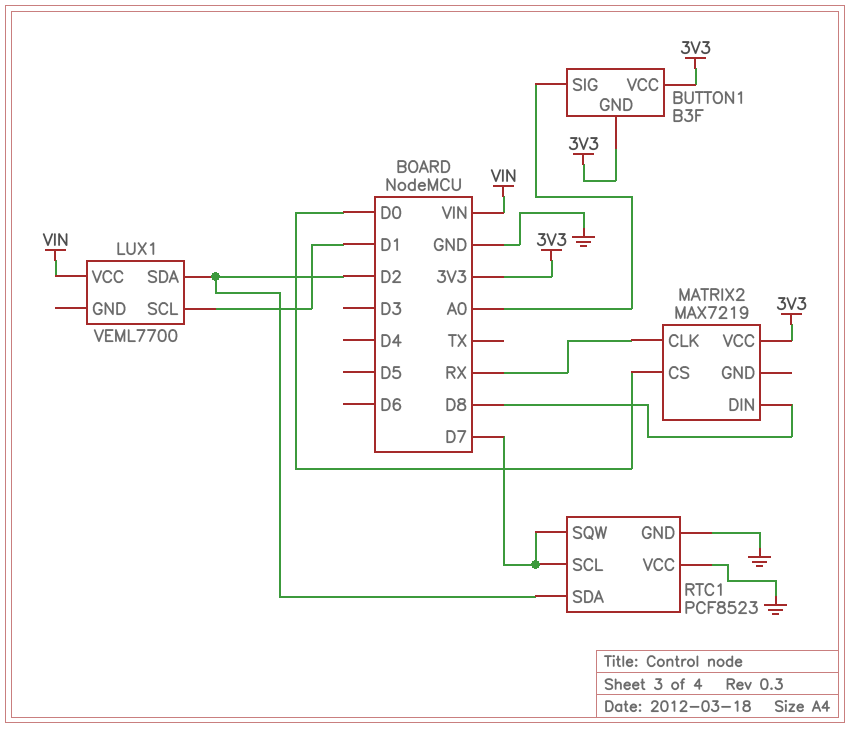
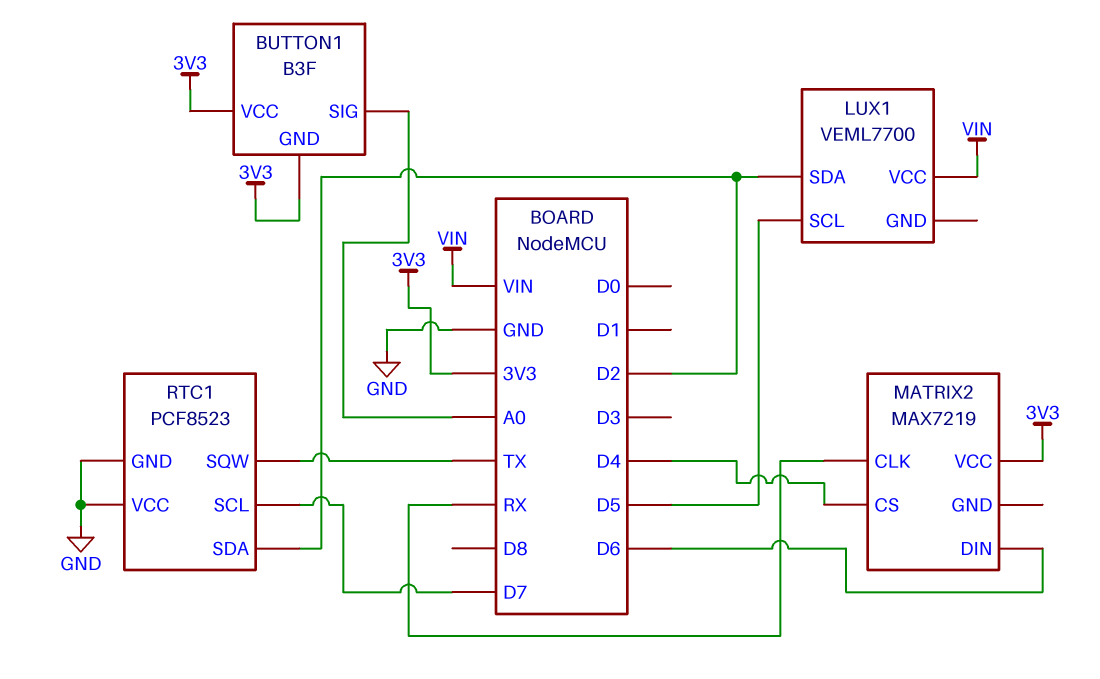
LUX1 pin SCL: D1 -> D5
MATRIX2 pin CS: D0 -> D4
MATRIX2 pin DIN: D8 -> D6
RTC1 pin SQW: D7 -> TX

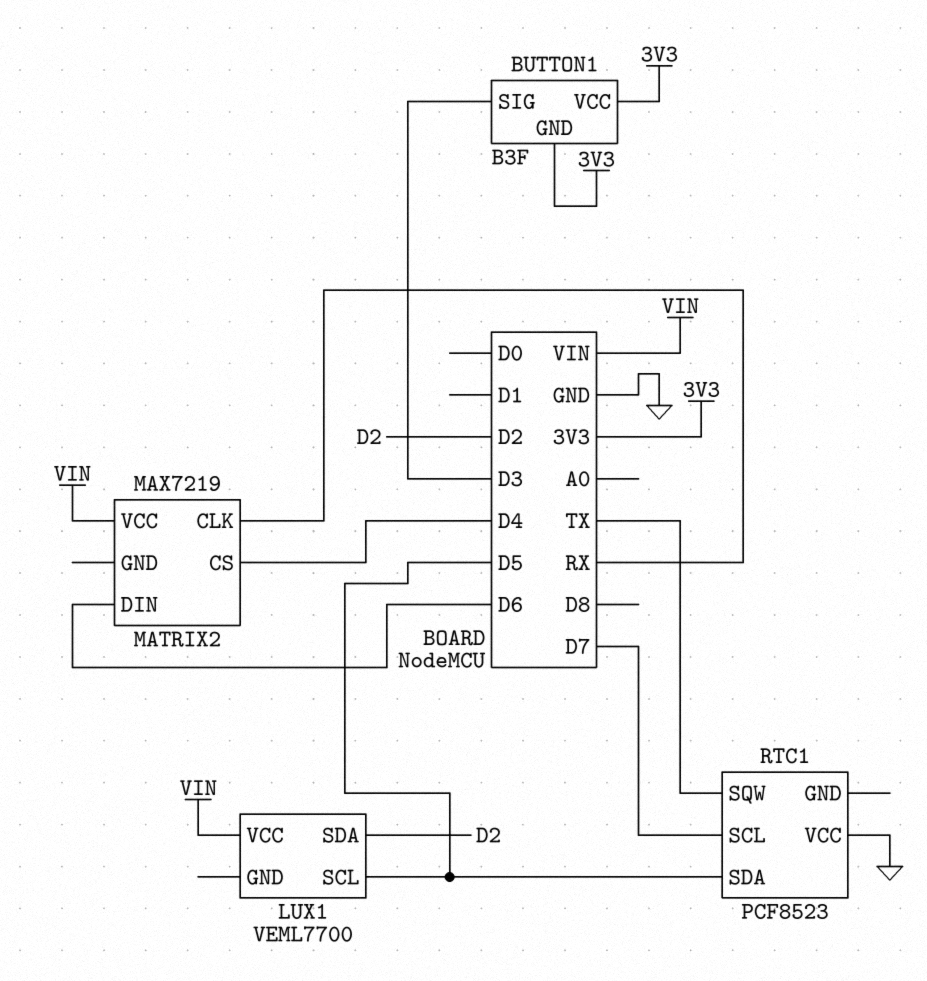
BUTTON1 pin SIG: A0 -> D3
MATRIX2 pin VCC: 3V3 -> VIN
RTC1 pin GND: GND -> none
RTC1 pin SDA: D2 -> D5

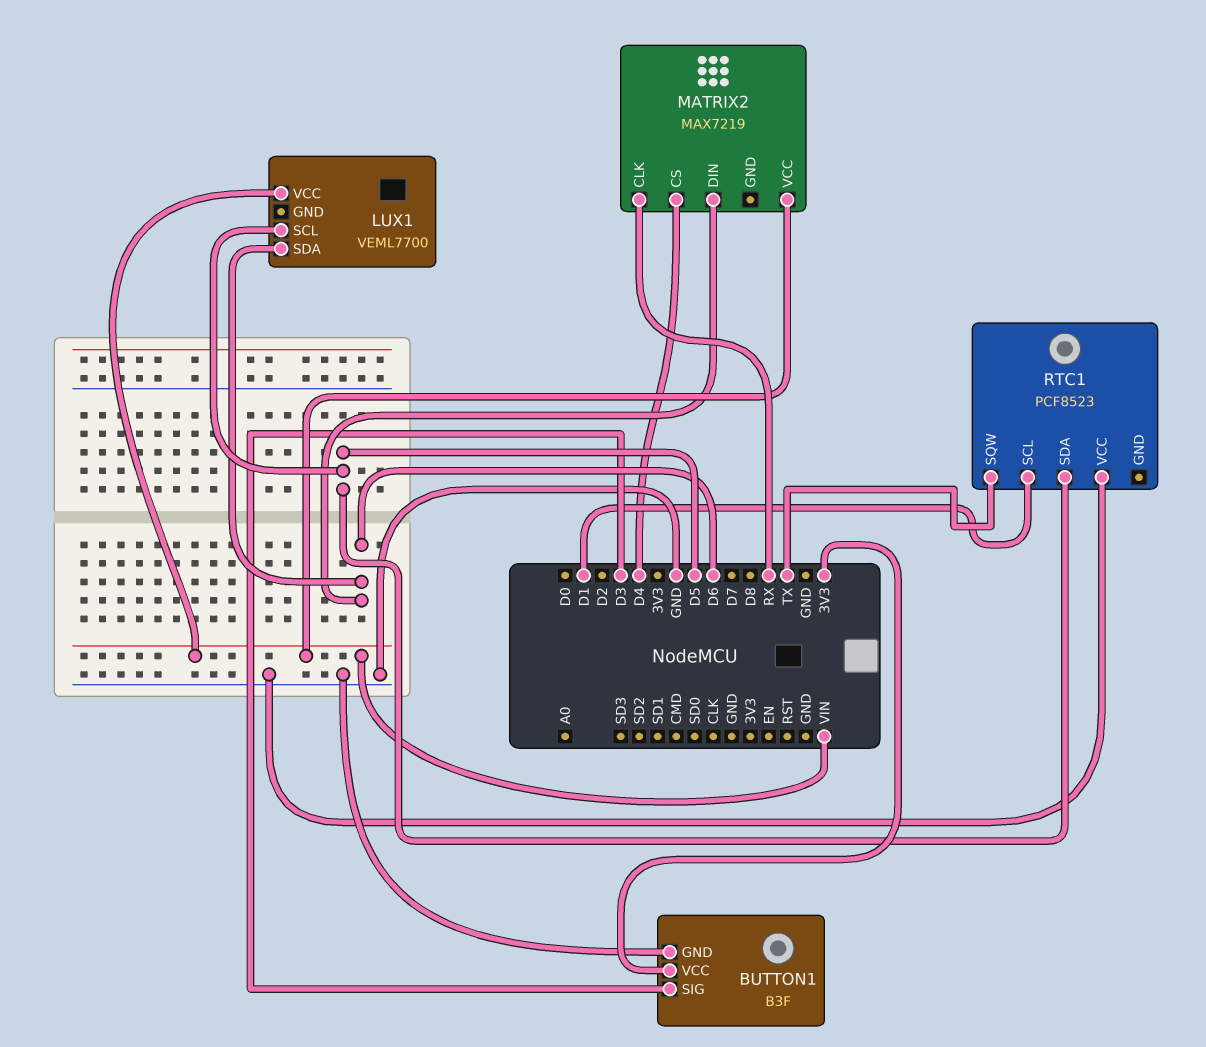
BUTTON1 pin GND: 3V3 -> GND
LUX1 pin SDA: D2 -> D6
RTC1 pin SCL: D7 -> D1

